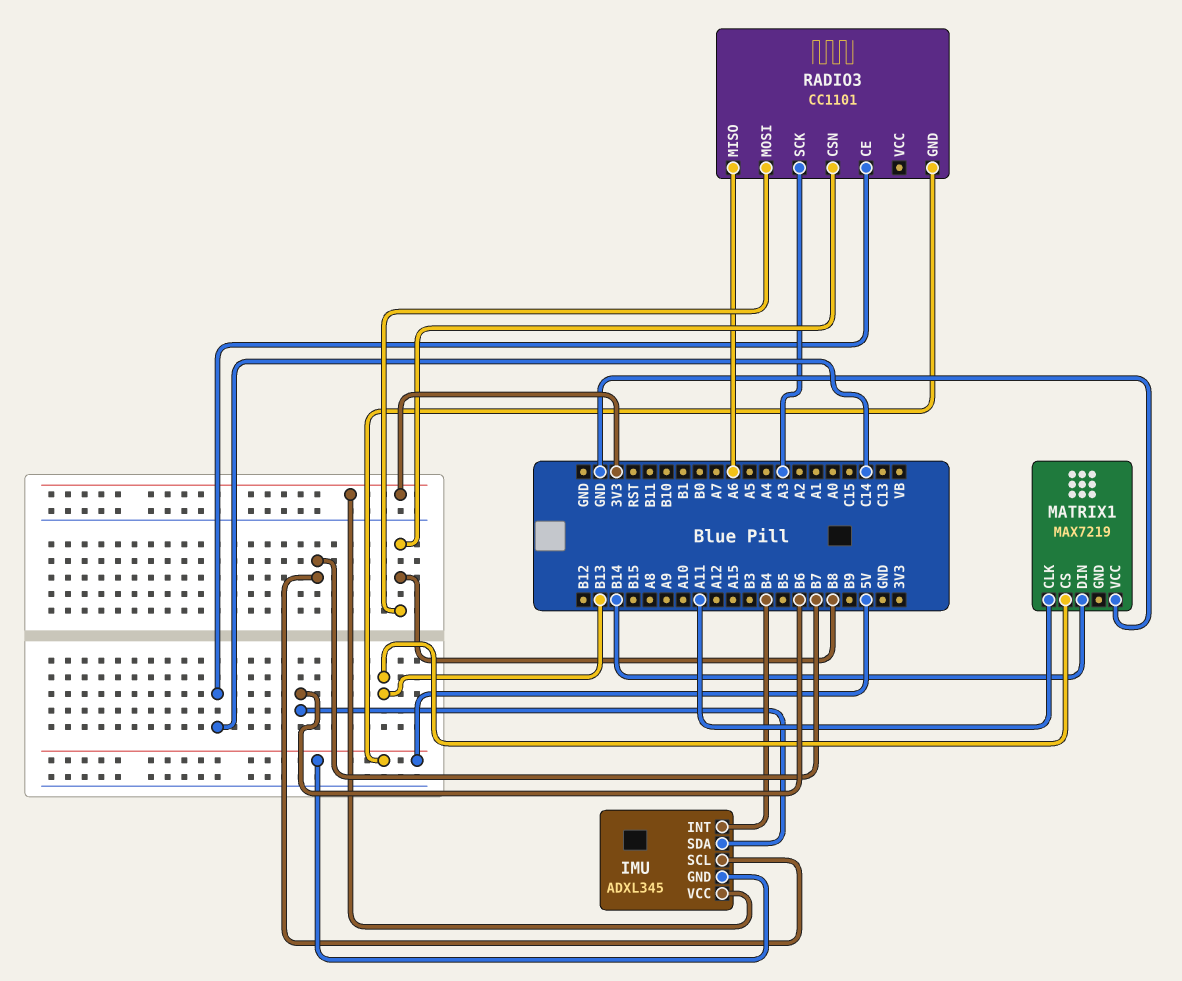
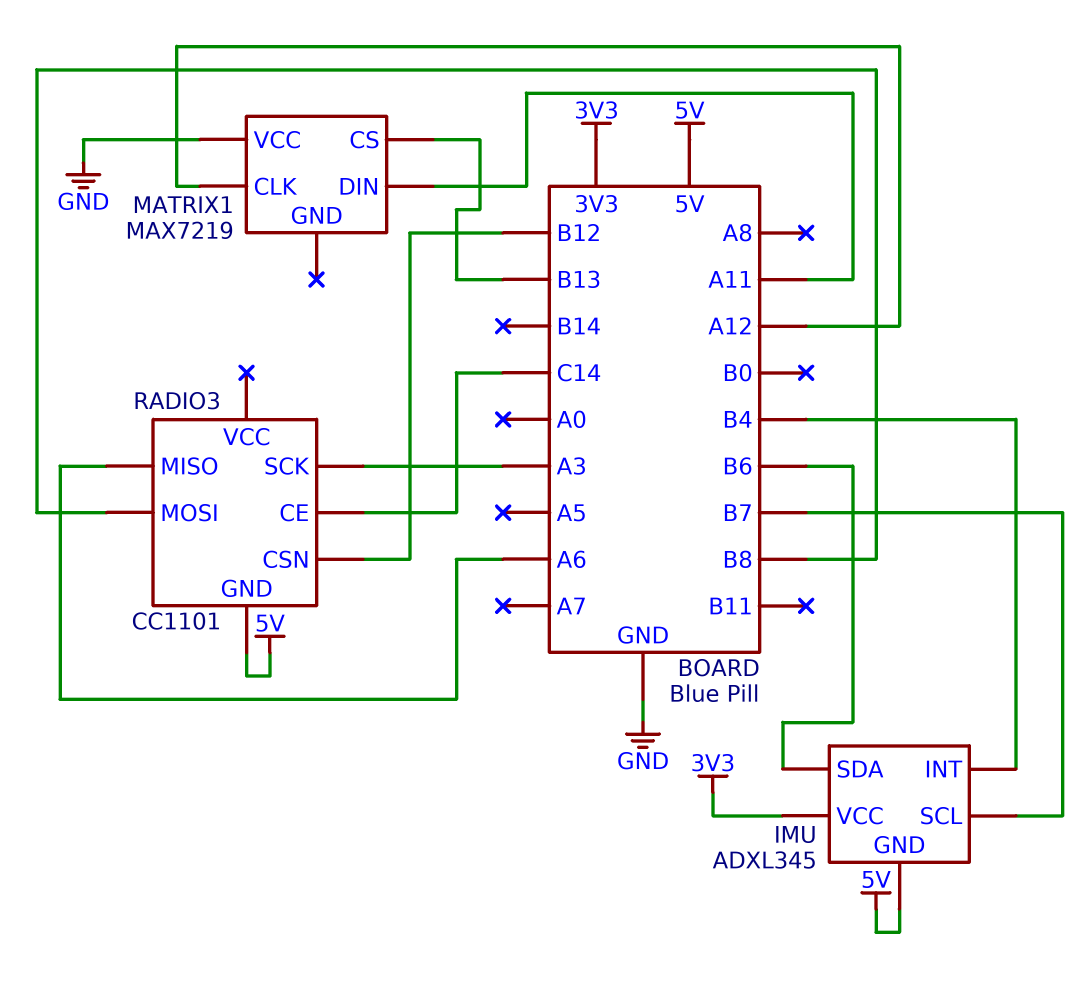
MATRIX1 pin CLK: A11 -> A12
MATRIX1 pin DIN: B14 -> A11
RADIO3 pin CSN: B8 -> B12

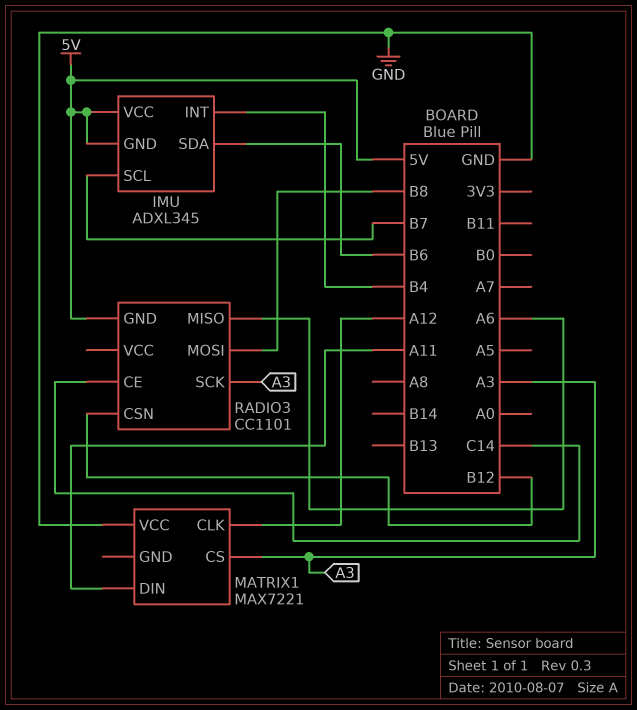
IMU pin VCC: 3V3 -> 5V
MATRIX1: MAX7219 -> MAX7221
MATRIX1 pin CS: B13 -> A3

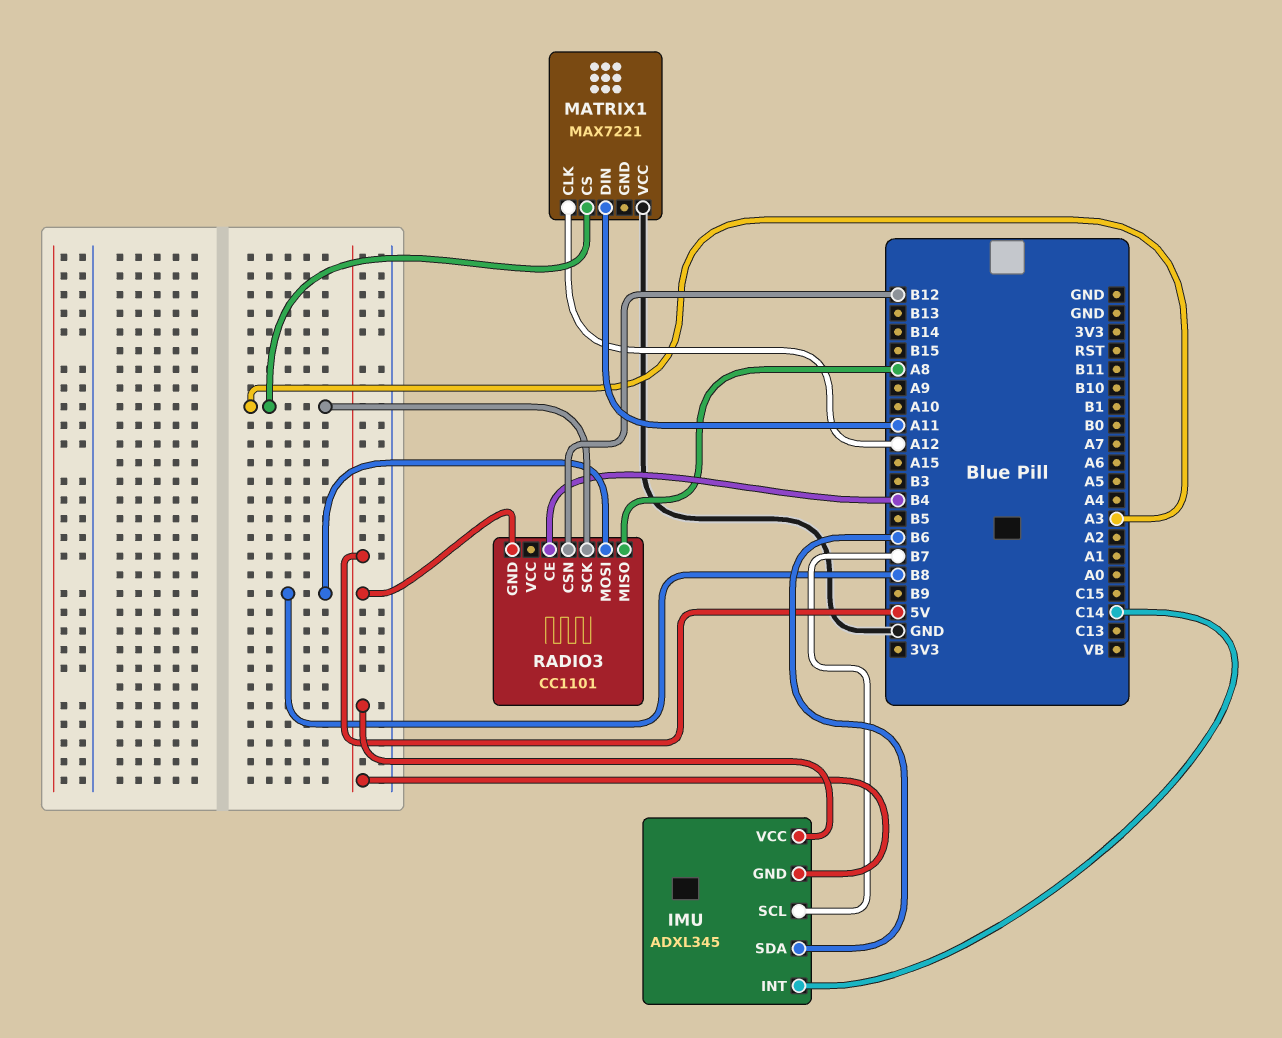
IMU pin INT: B4 -> C14
RADIO3 pin CE: C14 -> B4
RADIO3 pin MISO: A6 -> A8

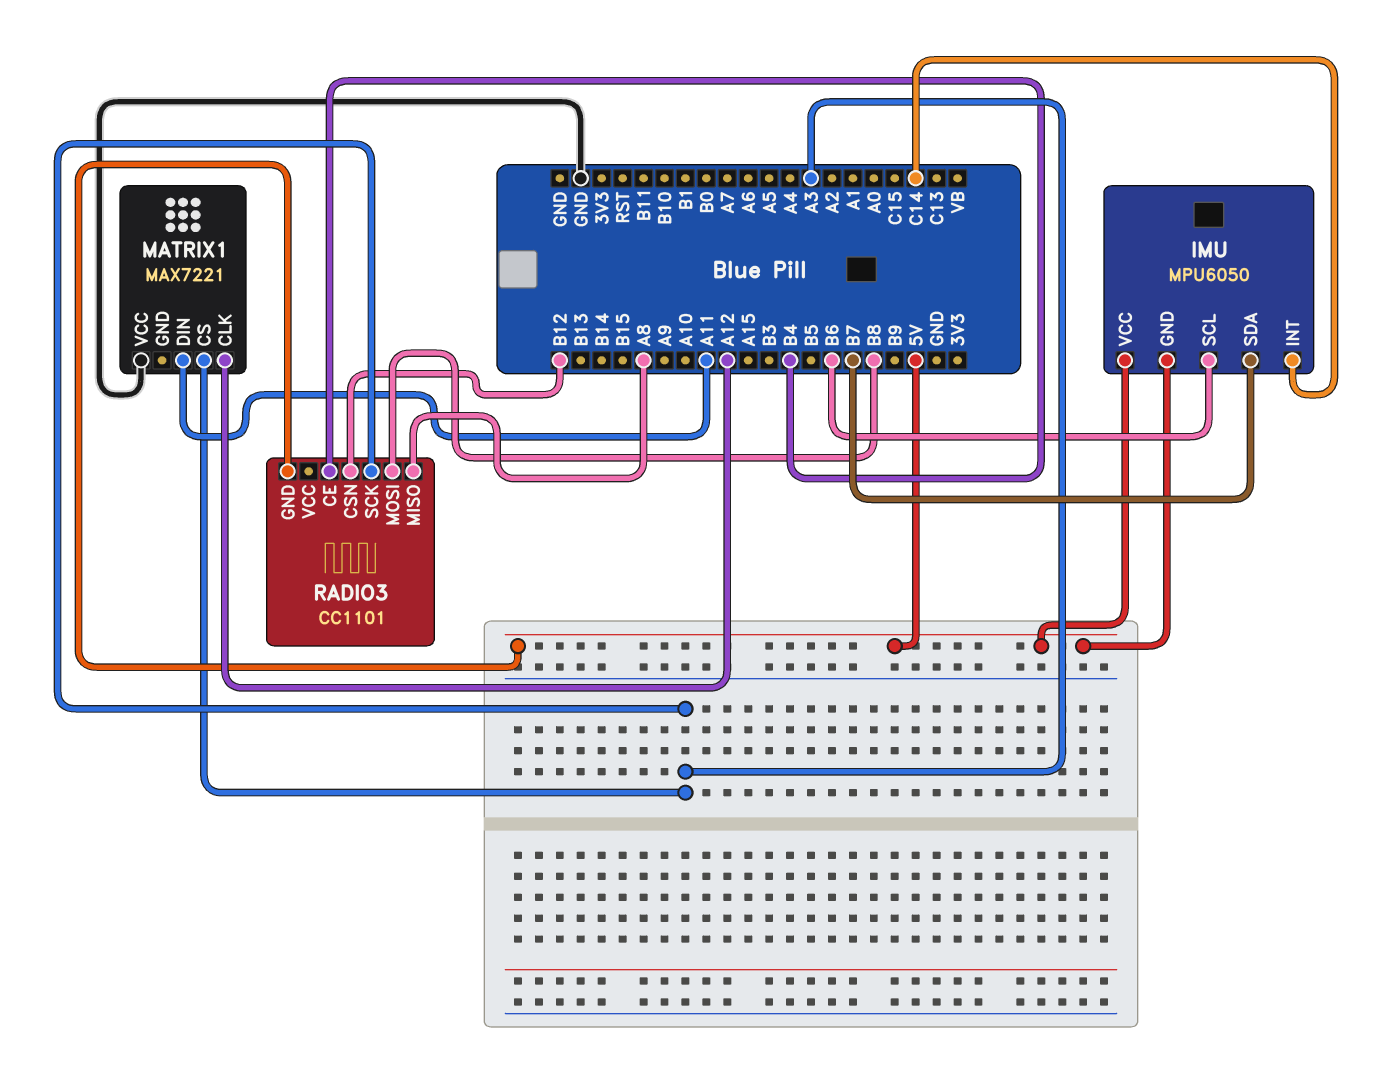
IMU: ADXL345 -> MPU6050
IMU pin SCL: B7 -> B6
IMU pin SDA: B6 -> B7

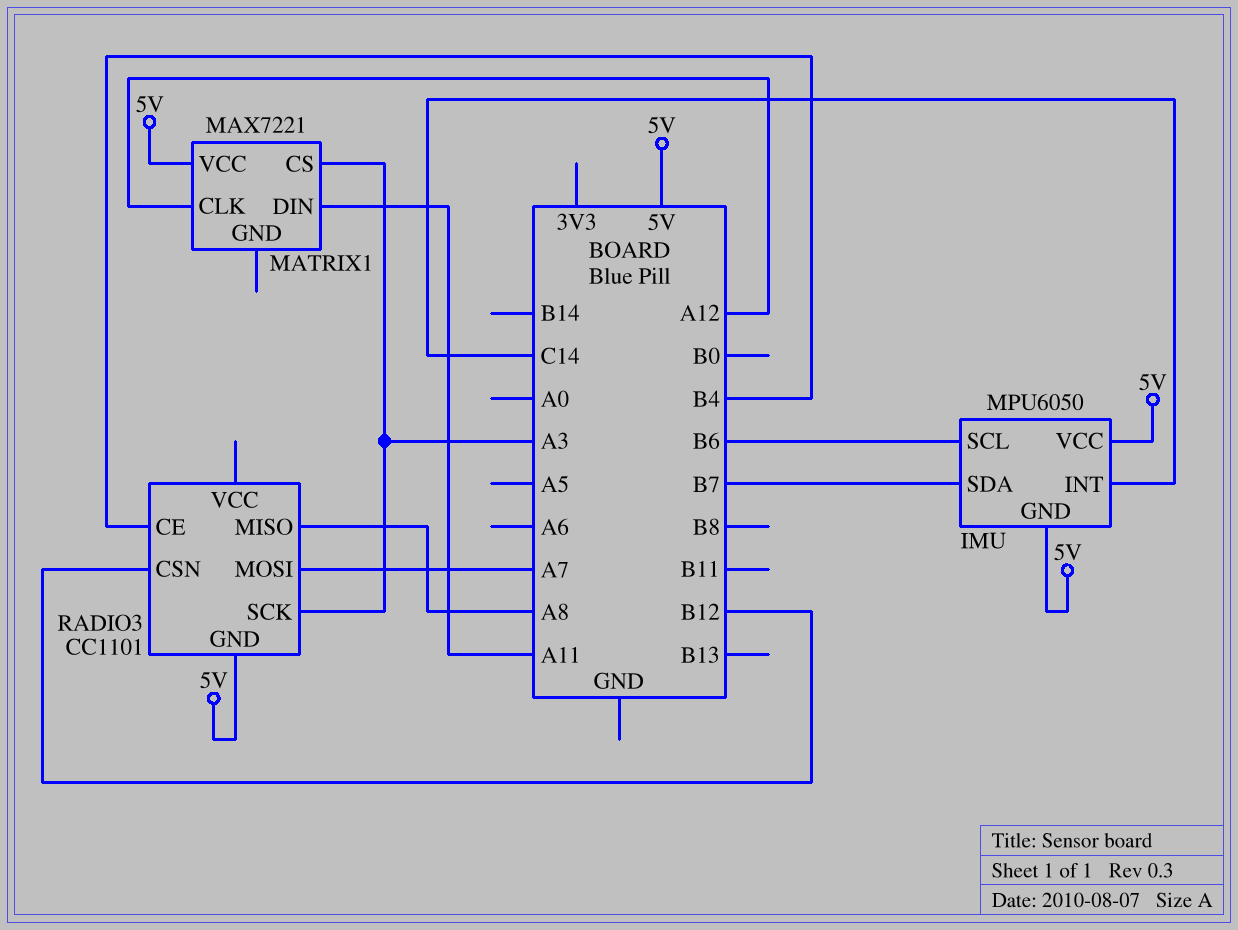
MATRIX1 pin VCC: GND -> 5V
RADIO3 pin MOSI: B8 -> A7

